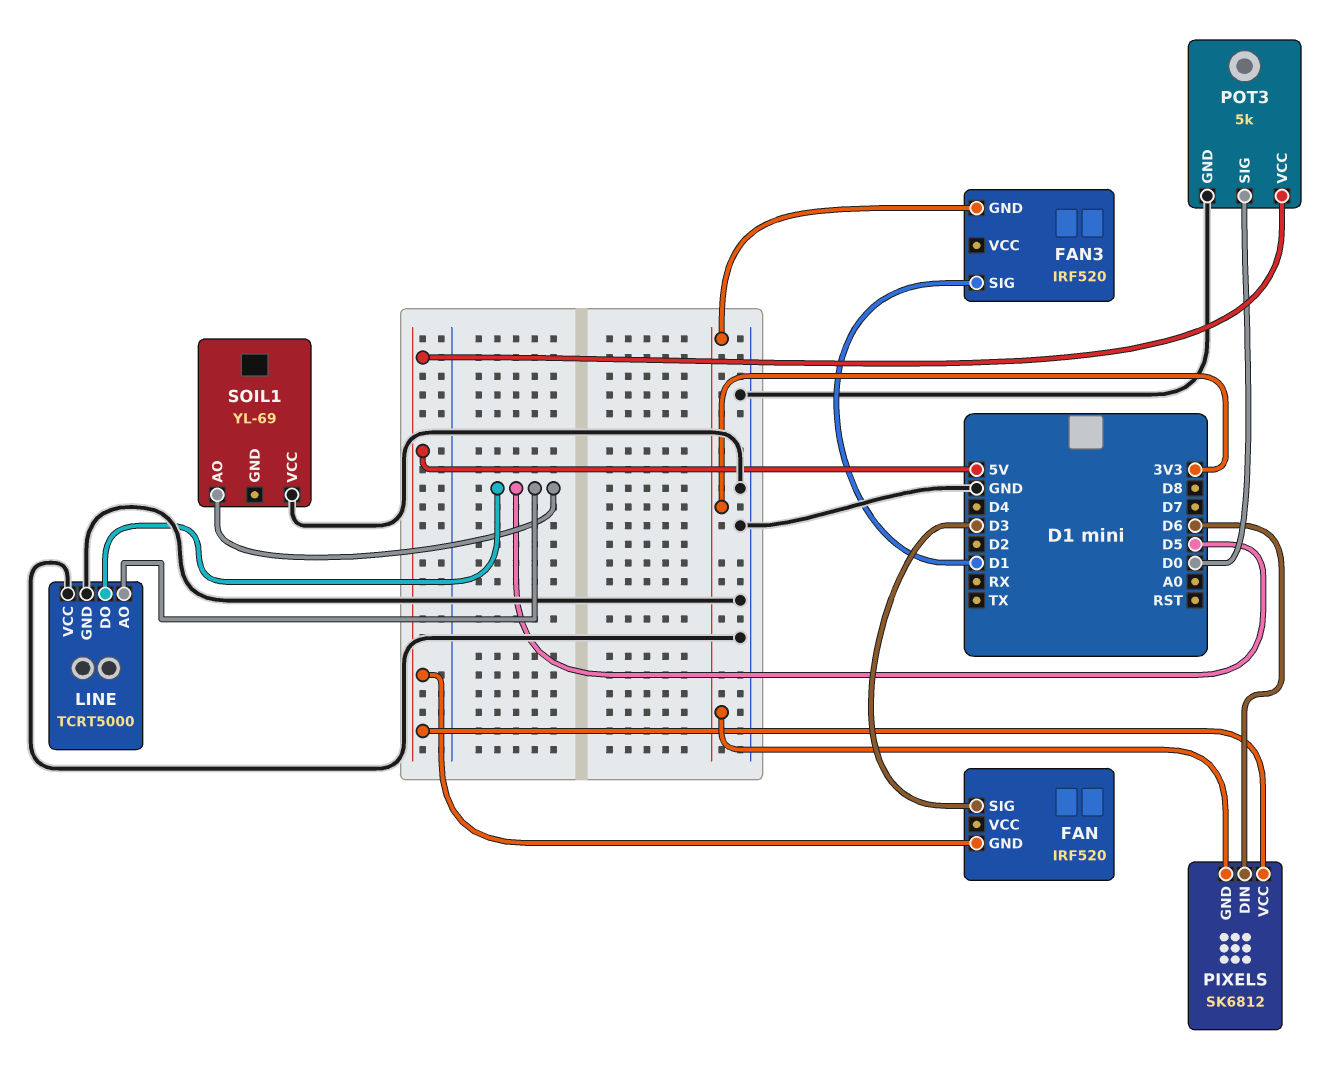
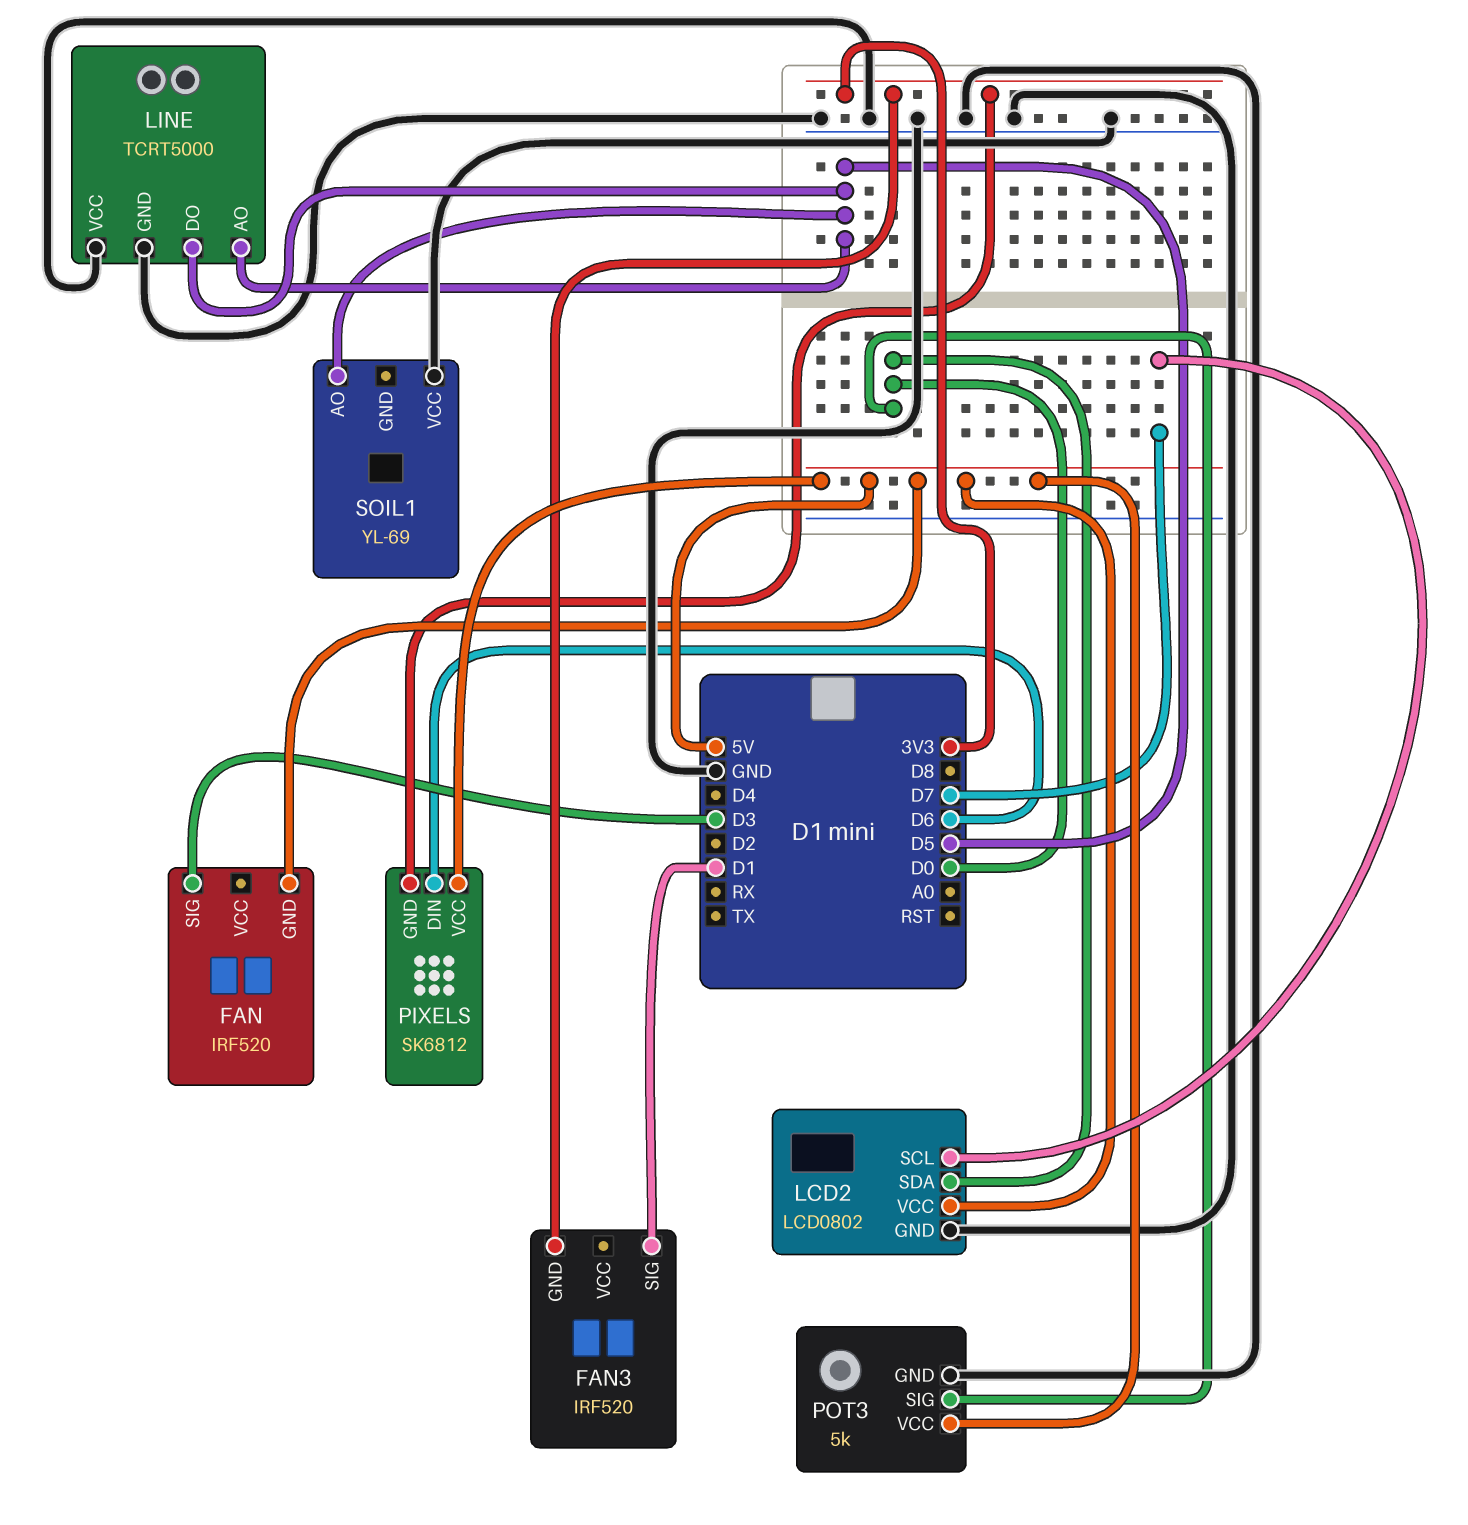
LCD2: none -> LCD0802
LCD2 pin GND: none -> GND
LCD2 pin SCL: none -> D7
LCD2 pin SDA: none -> D0
LCD2 pin VCC: none -> 5V

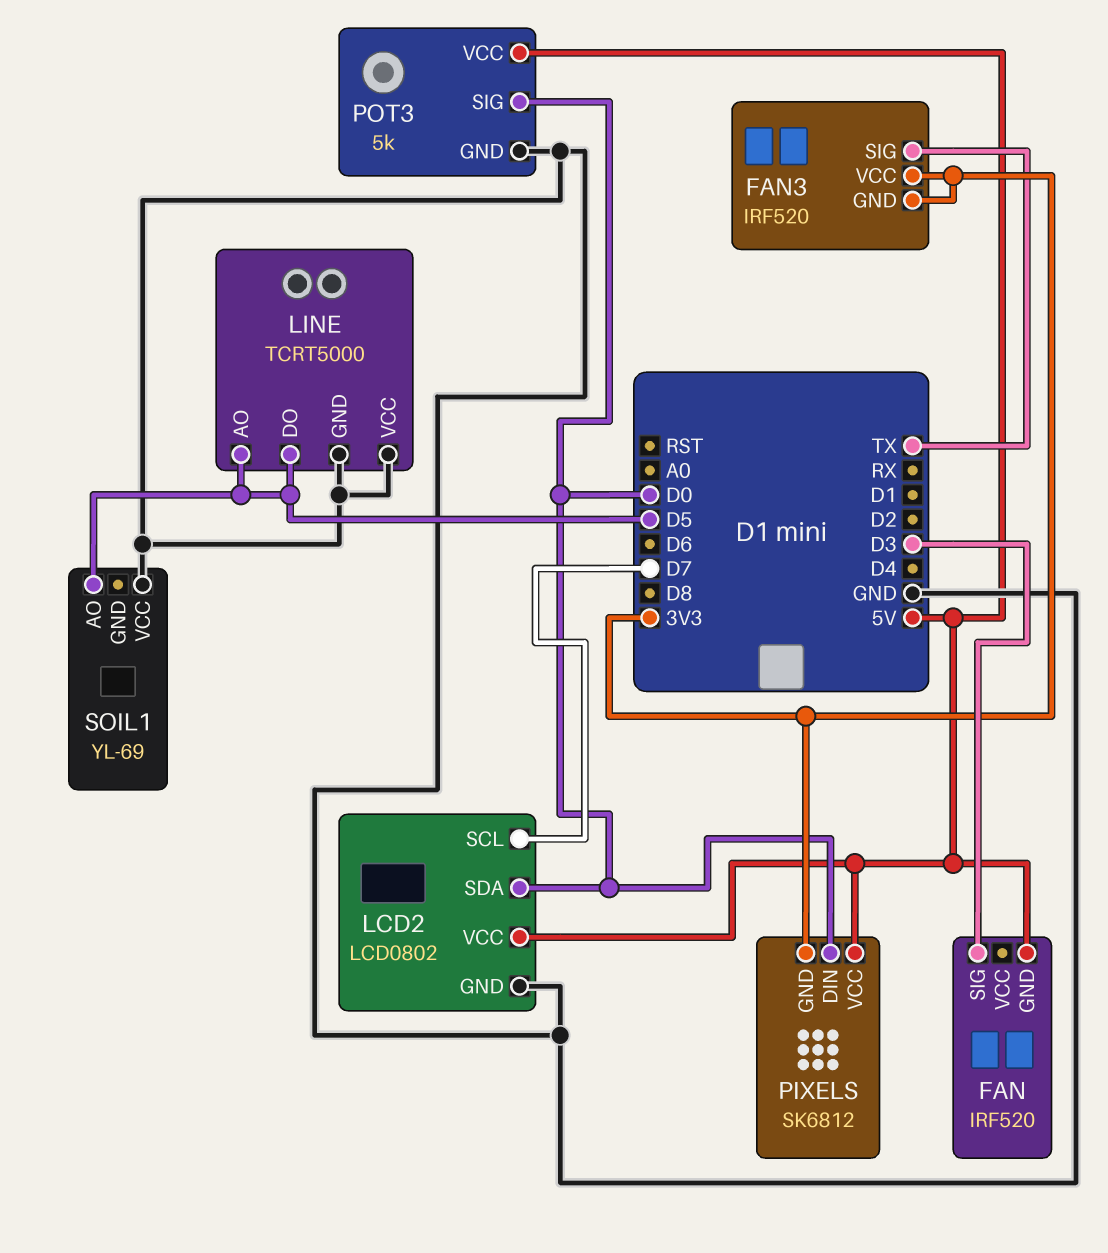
FAN3 pin SIG: D1 -> TX
FAN3 pin VCC: none -> 3V3
PIXELS pin DIN: D6 -> D0

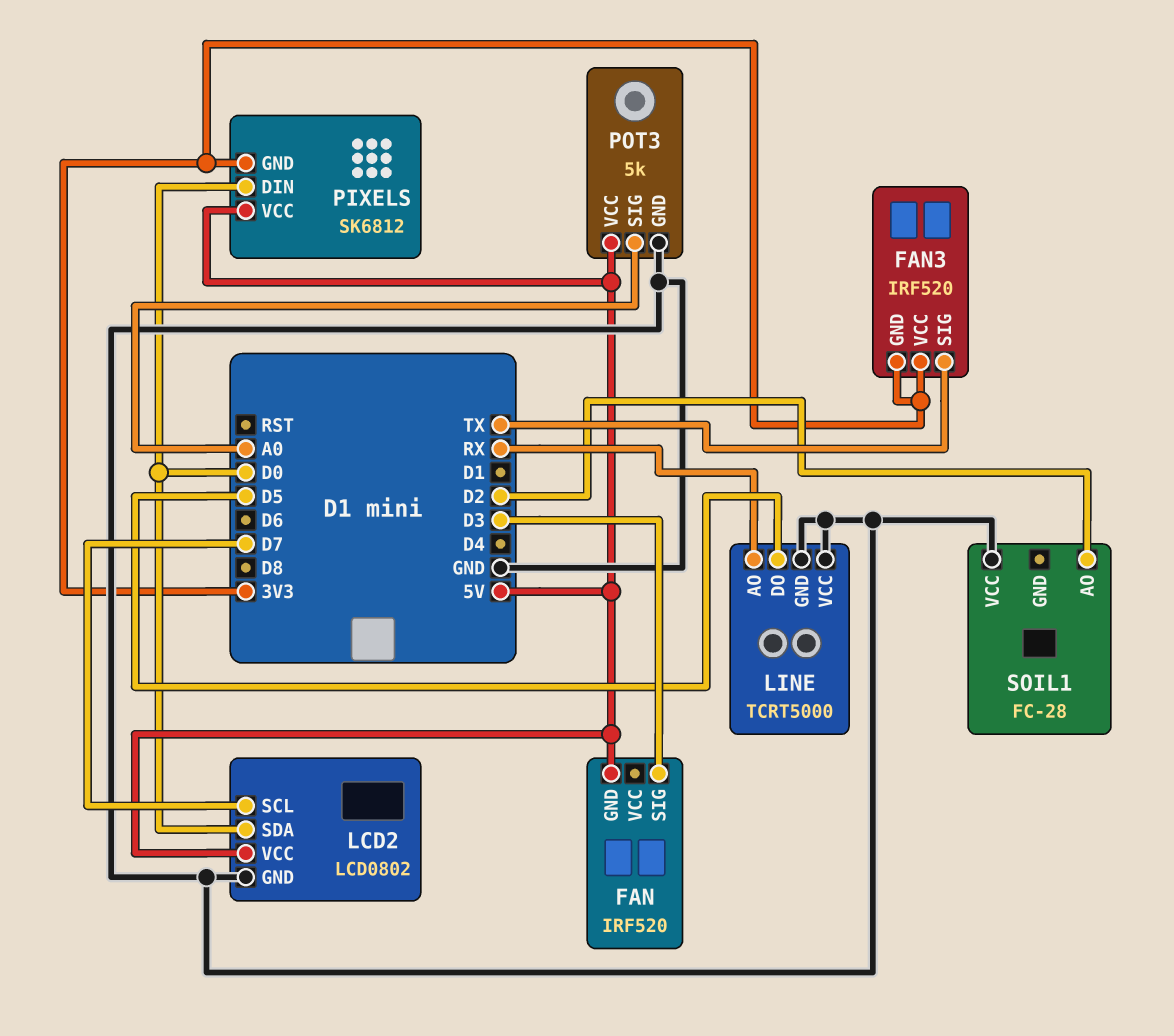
LINE pin AO: D5 -> RX
POT3 pin SIG: D0 -> A0
SOIL1: YL-69 -> FC-28
SOIL1 pin AO: D5 -> D2

